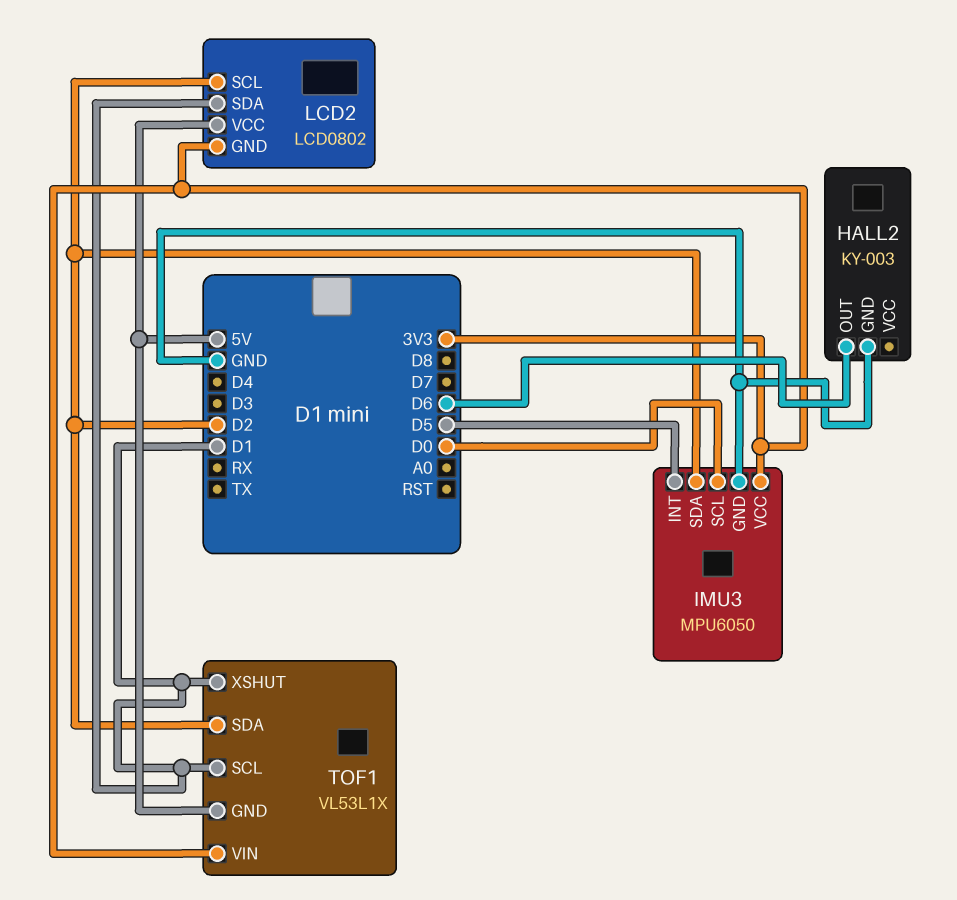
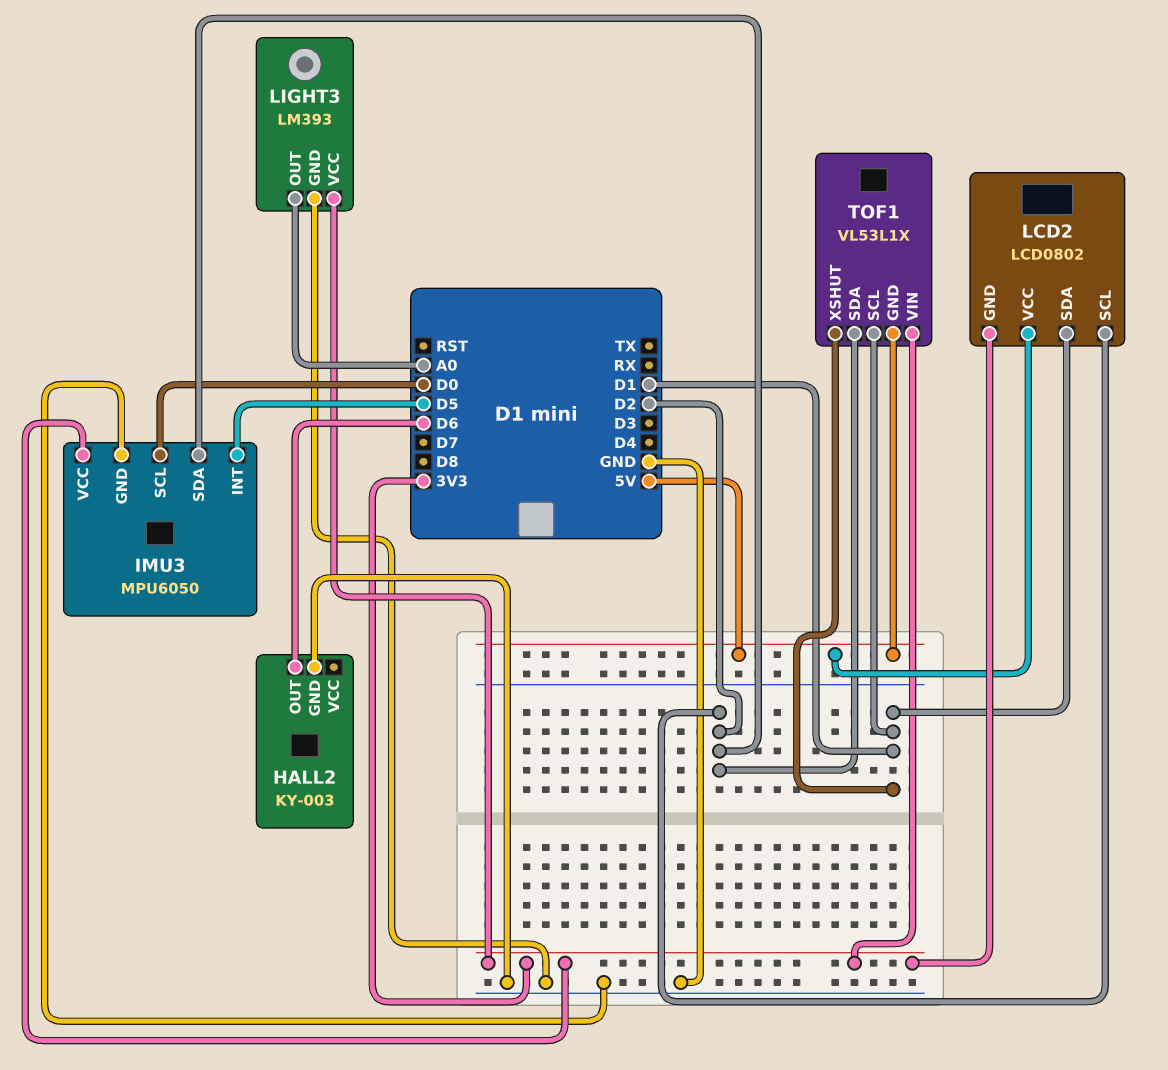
LIGHT3: none -> LM393
LIGHT3 pin GND: none -> GND
LIGHT3 pin OUT: none -> A0
LIGHT3 pin VCC: none -> 3V3

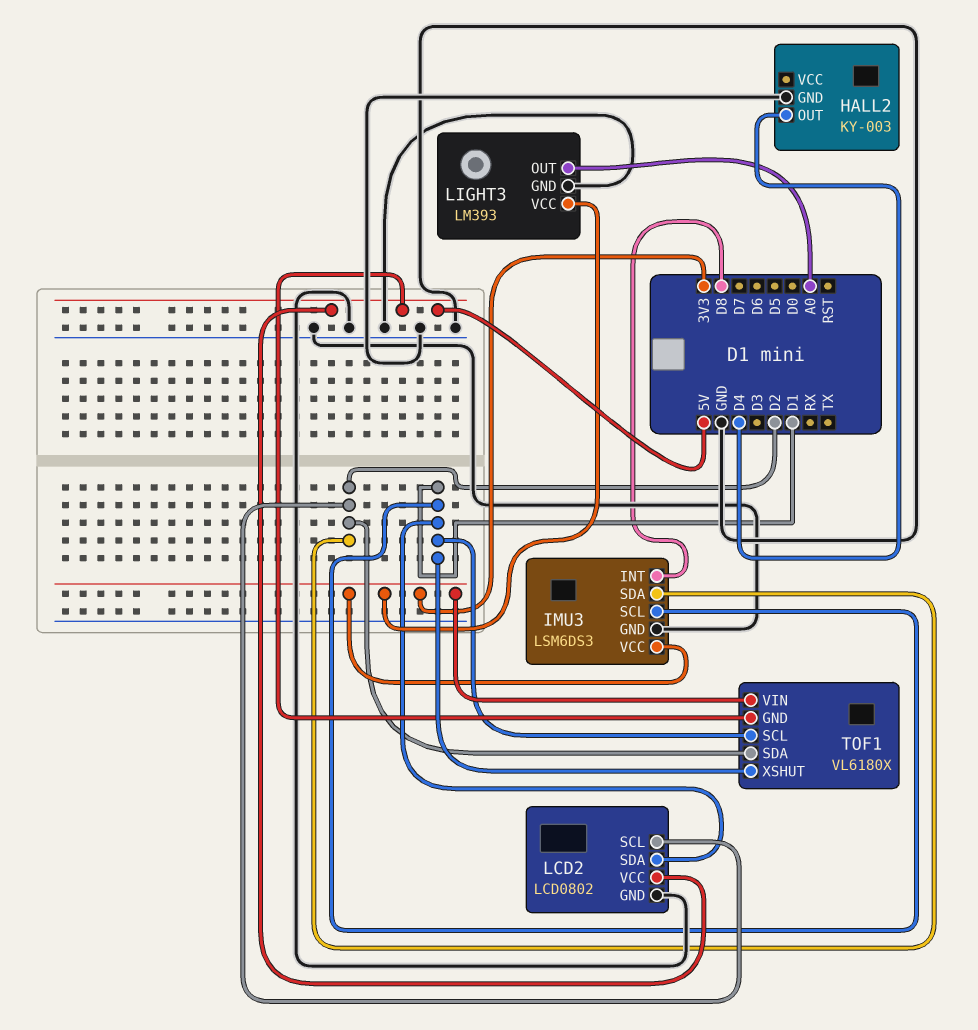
HALL2 pin OUT: D6 -> D4
IMU3: MPU6050 -> LSM6DS3
IMU3 pin INT: D5 -> D8
IMU3 pin SCL: D0 -> D1
LCD2 pin GND: 3V3 -> GND
TOF1: VL53L1X -> VL6180X

